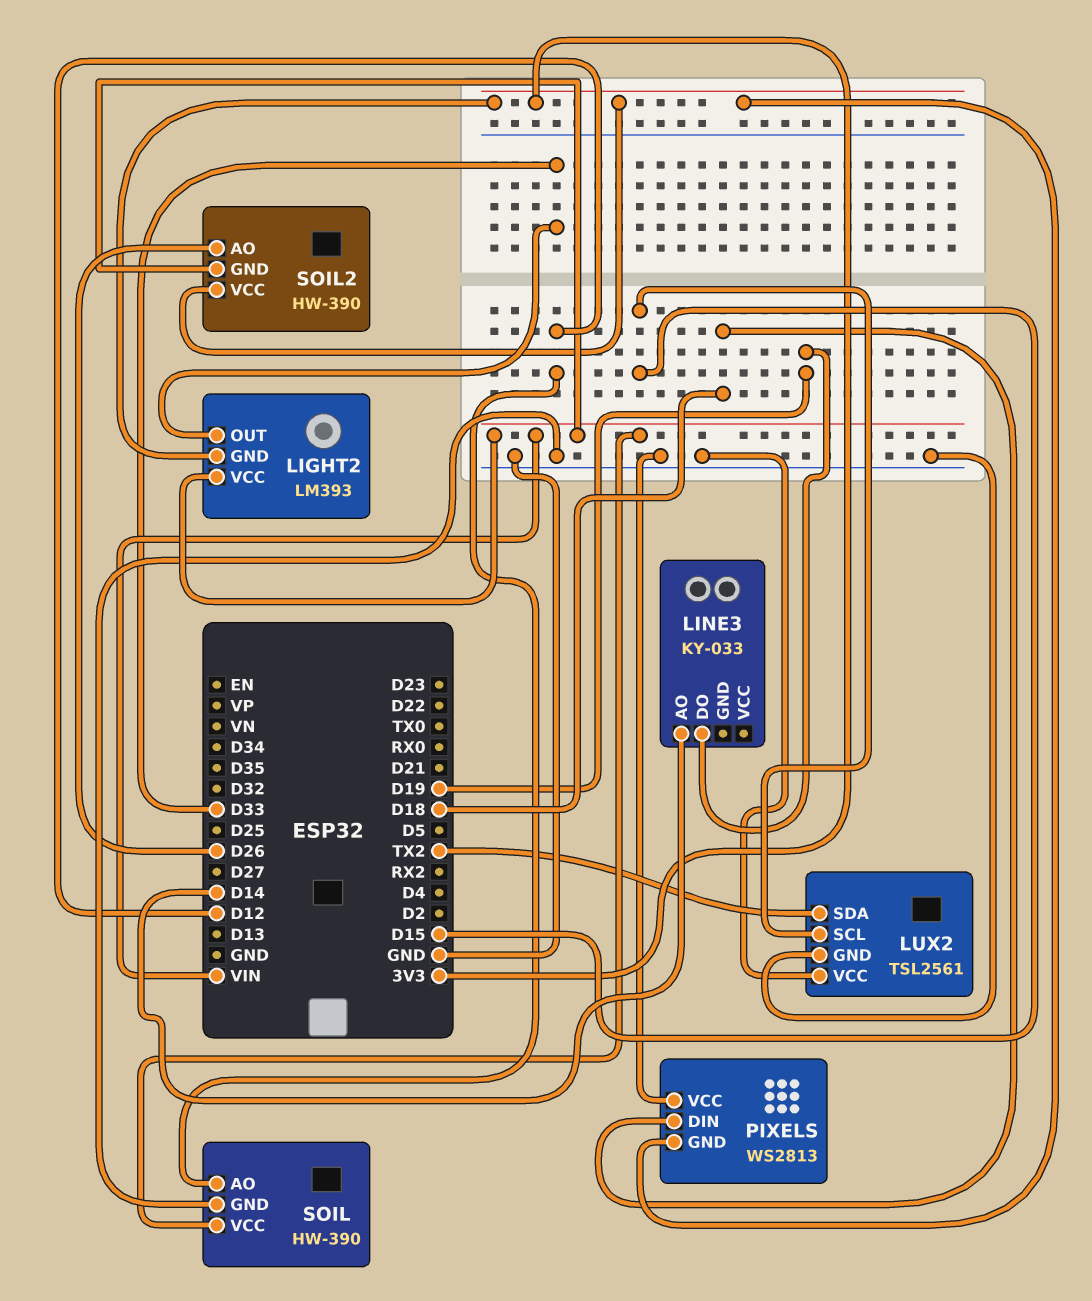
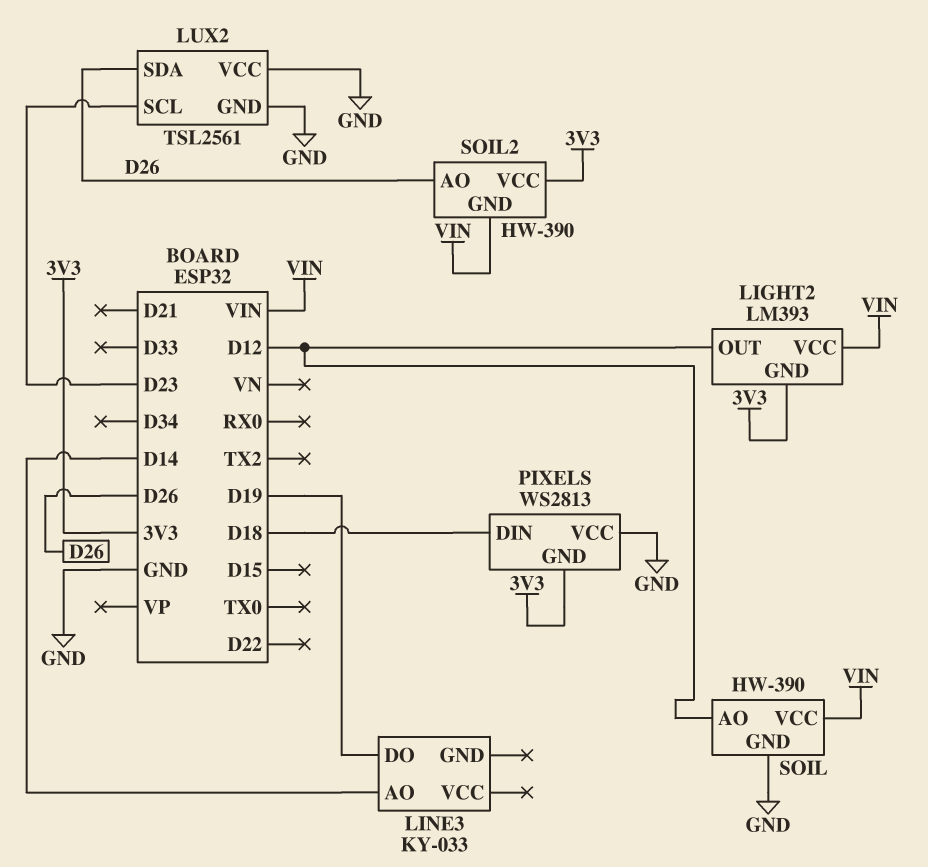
LIGHT2 pin OUT: D33 -> D12
LUX2 pin SCL: D15 -> D23
LUX2 pin SDA: TX2 -> D26

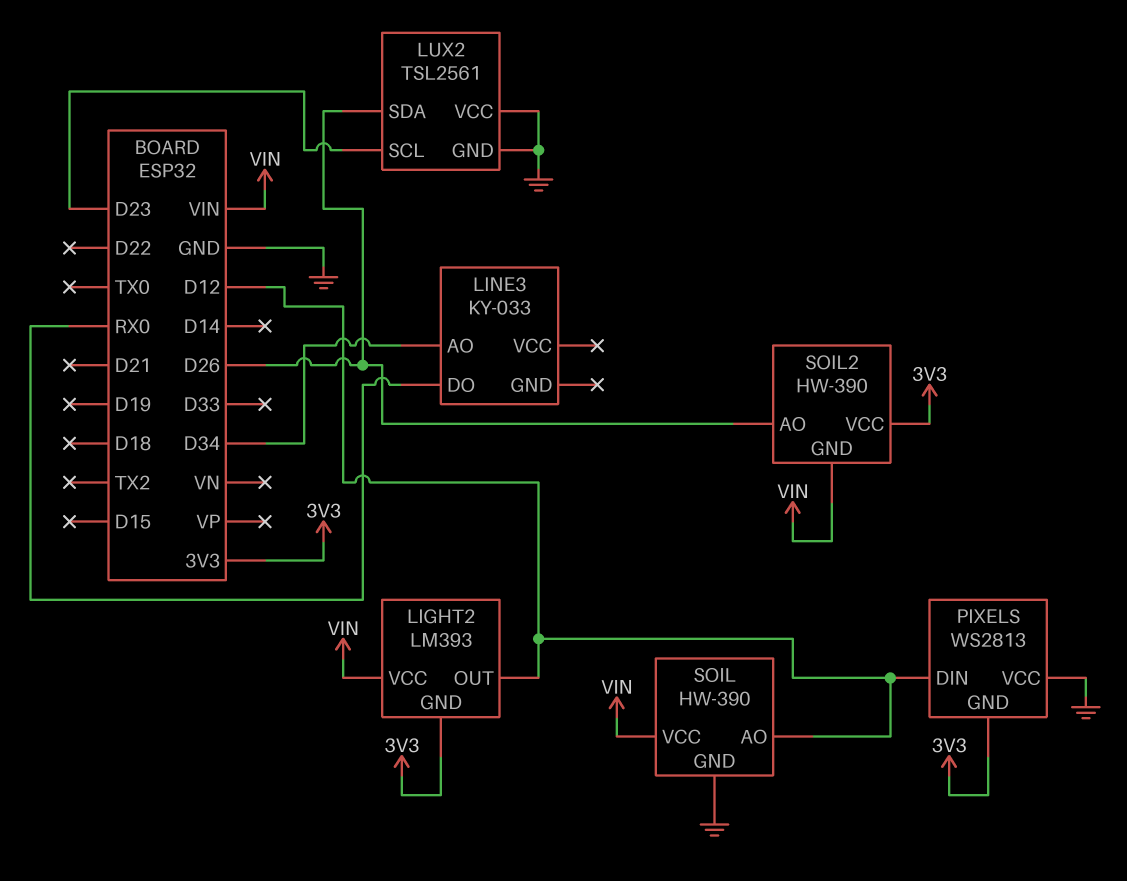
LINE3 pin AO: D14 -> D34
LINE3 pin DO: D19 -> RX0
PIXELS pin DIN: D18 -> D12

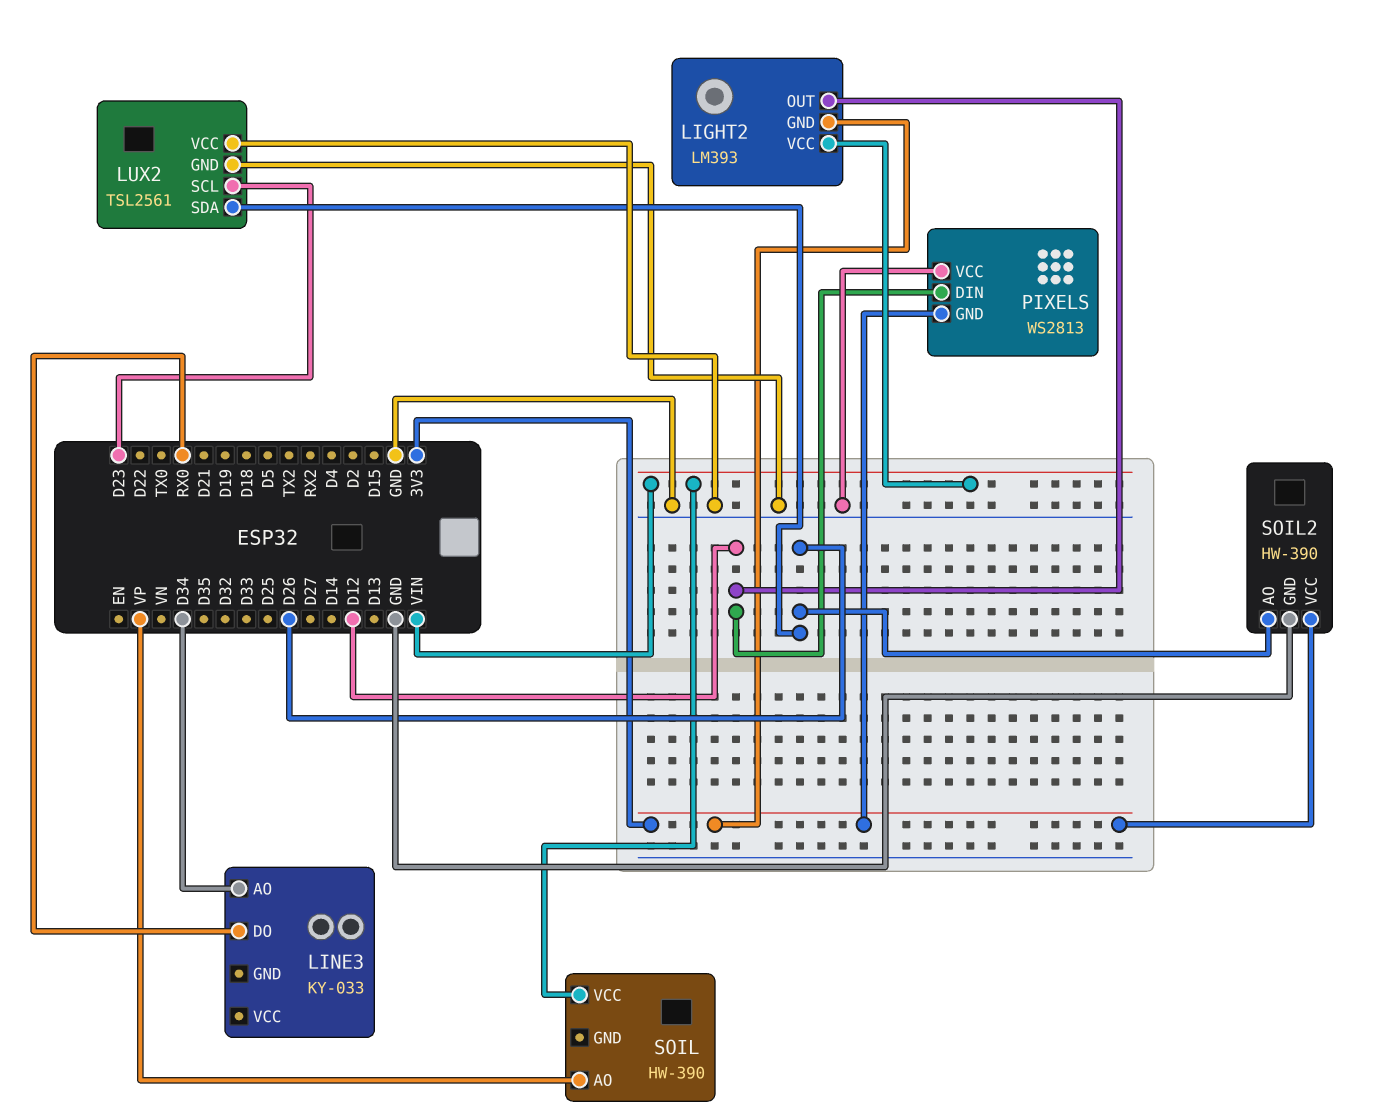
SOIL pin AO: D12 -> VP
SOIL pin GND: GND -> none
SOIL2 pin GND: VIN -> GND

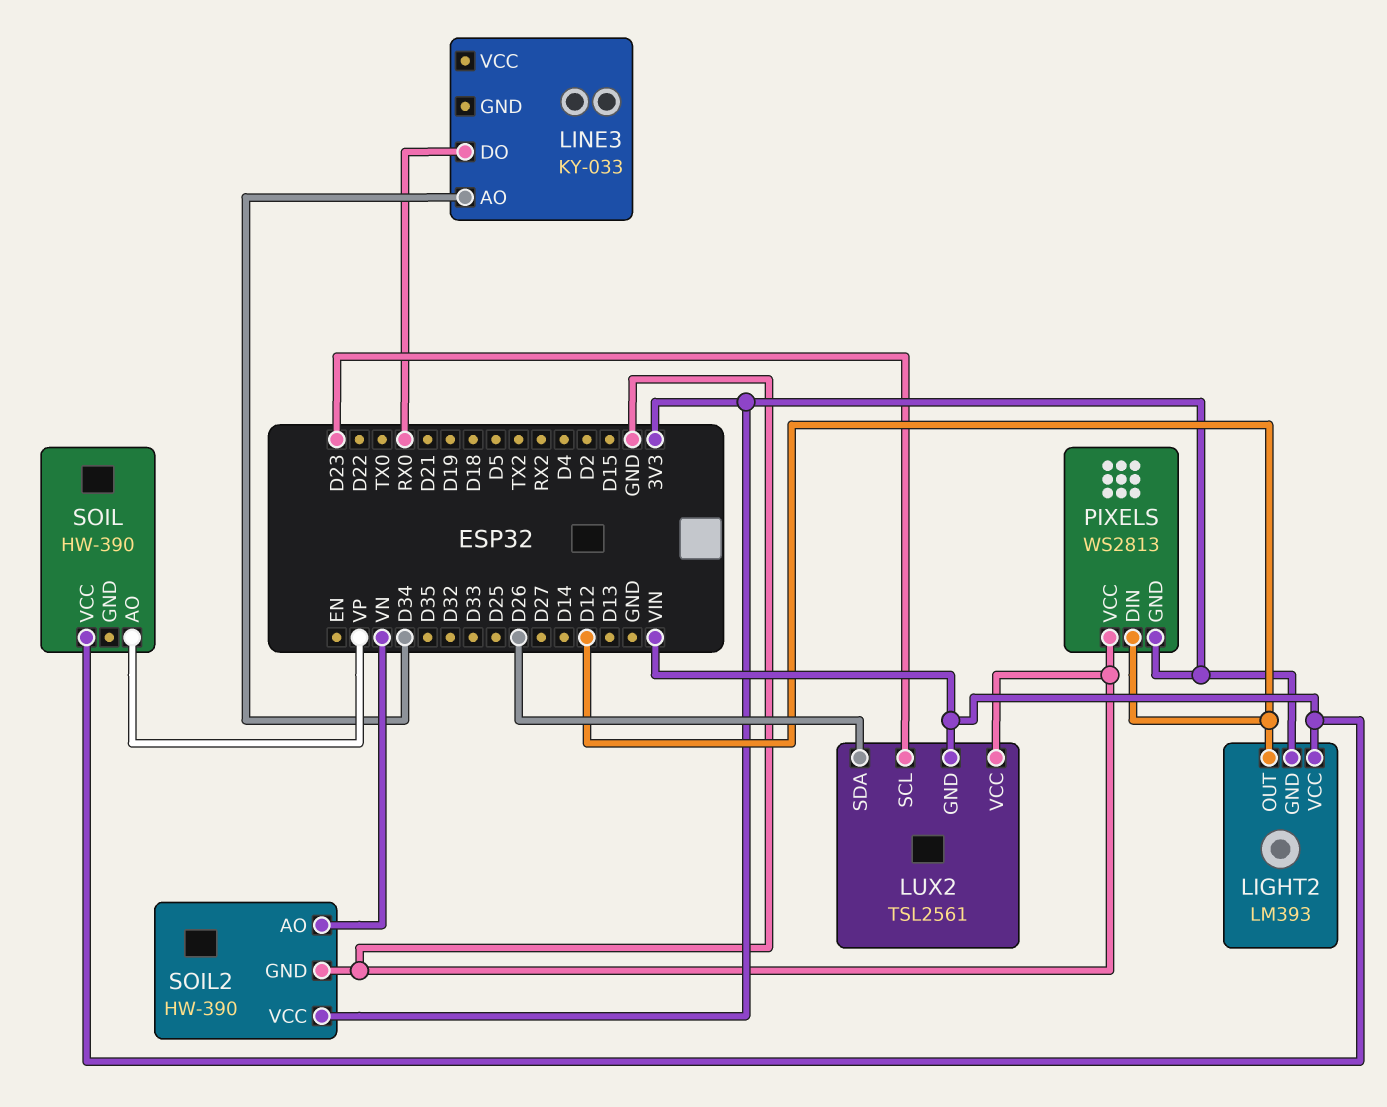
LUX2 pin GND: GND -> VIN
SOIL2 pin AO: D26 -> VN

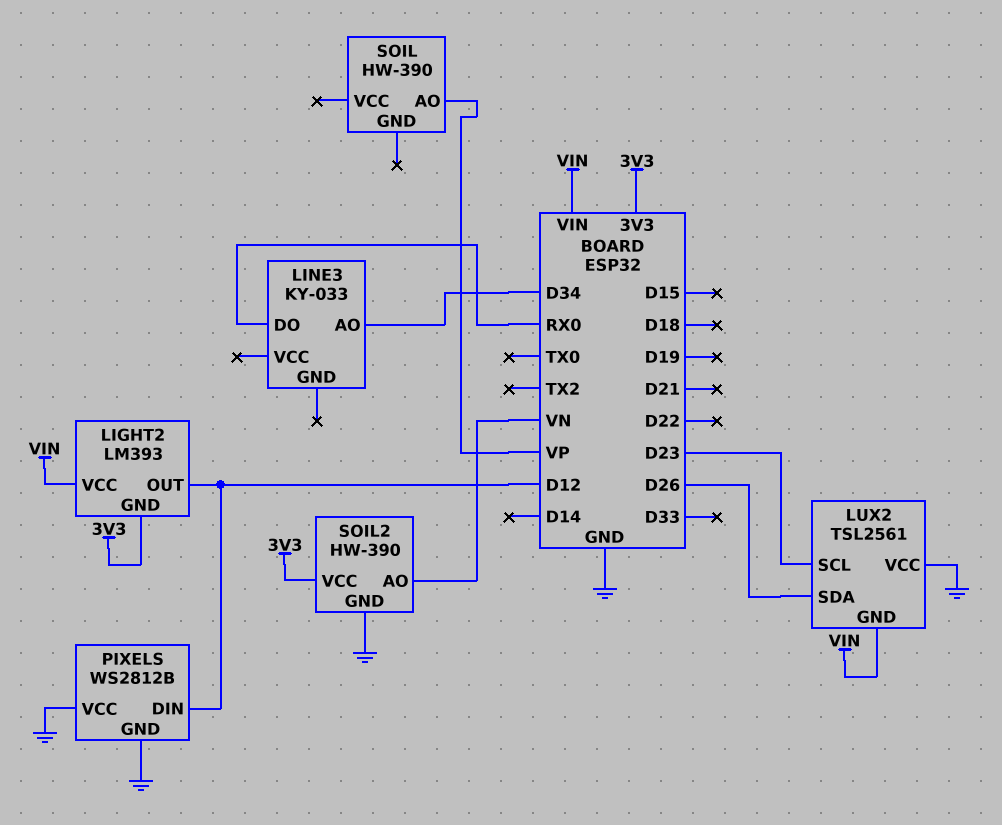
PIXELS: WS2813 -> WS2812B
PIXELS pin GND: 3V3 -> GND
SOIL pin VCC: VIN -> none

